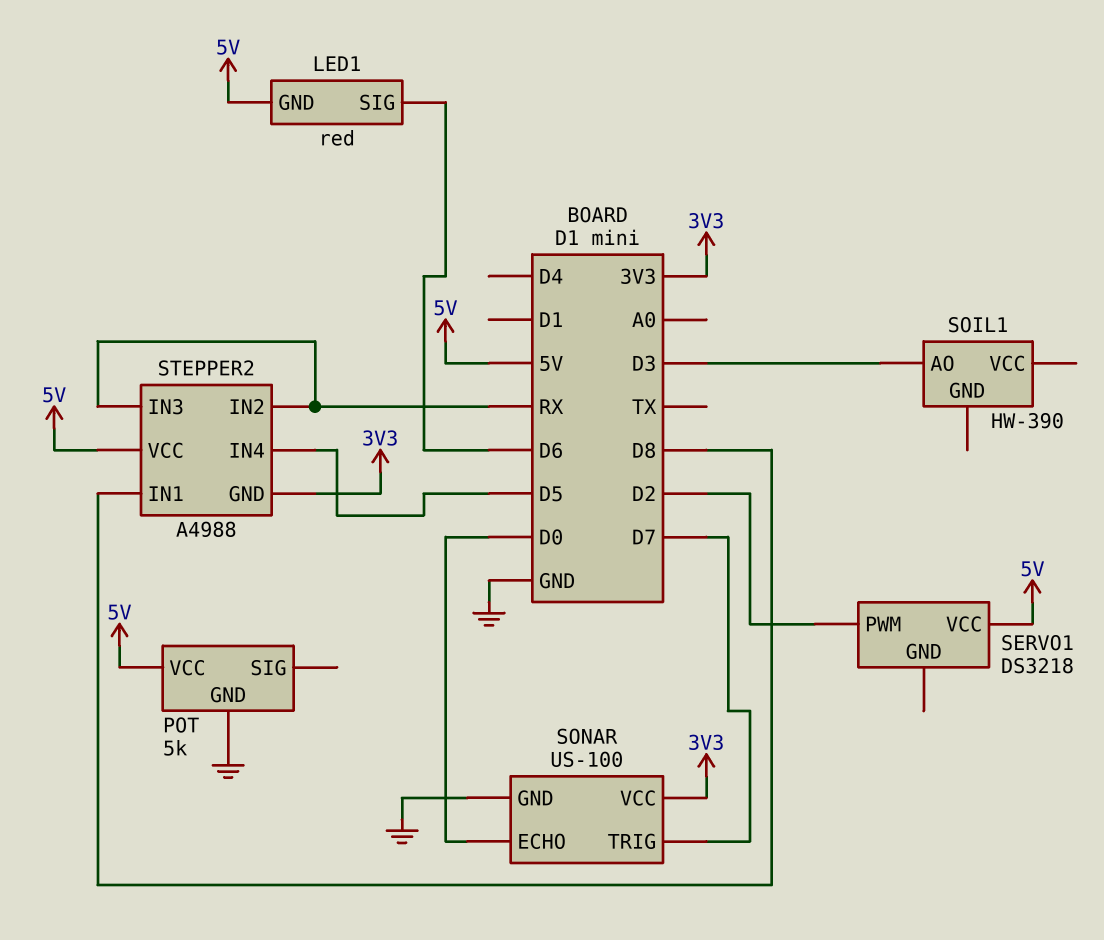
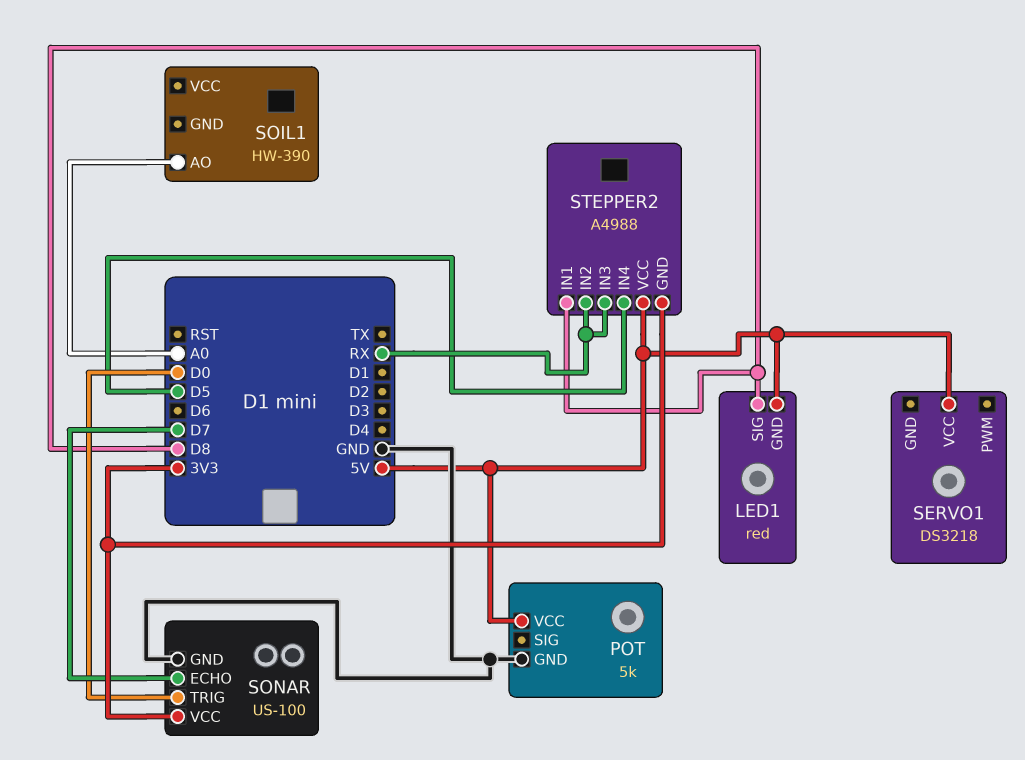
LED1 pin SIG: D6 -> D8
SERVO1 pin PWM: D2 -> none
SOIL1 pin AO: D3 -> A0
SONAR pin ECHO: D0 -> D7
SONAR pin TRIG: D7 -> D0

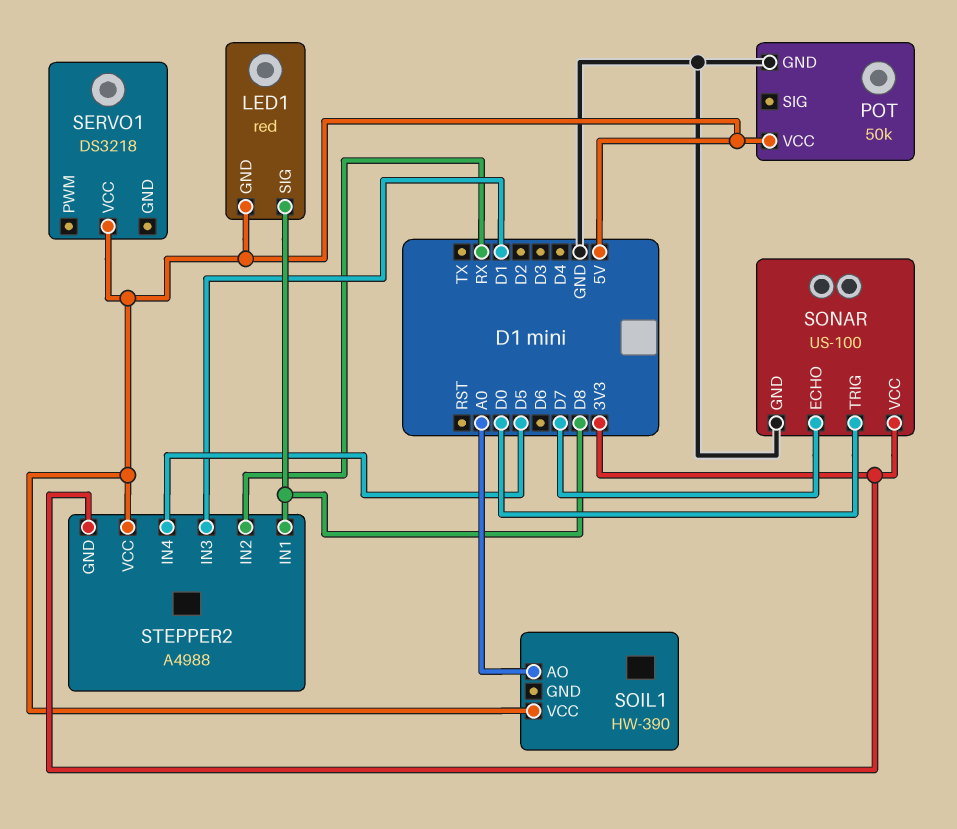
POT: 5k -> 50k
SOIL1 pin VCC: none -> 5V
STEPPER2 pin IN3: RX -> D1

